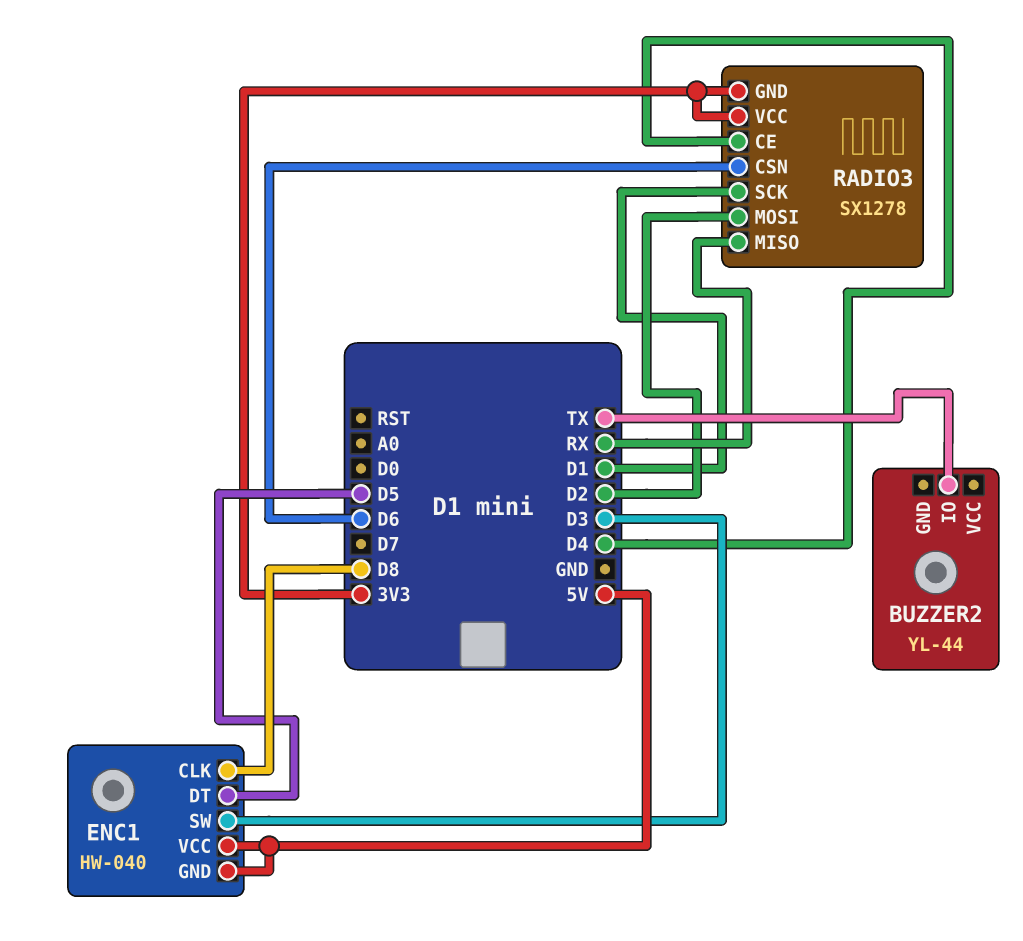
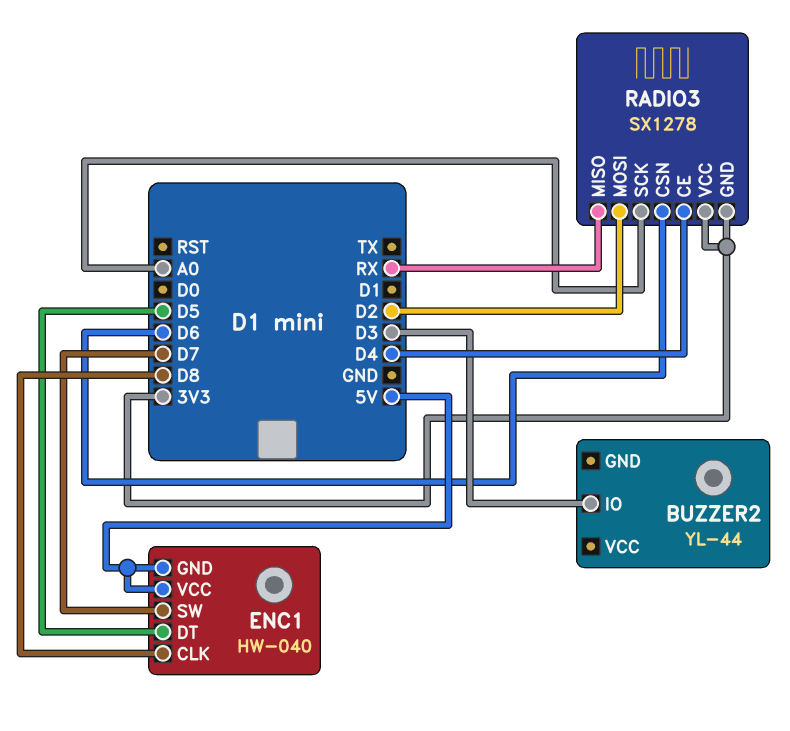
BUZZER2 pin IO: TX -> D3
ENC1 pin SW: D3 -> D7
RADIO3 pin SCK: D1 -> A0

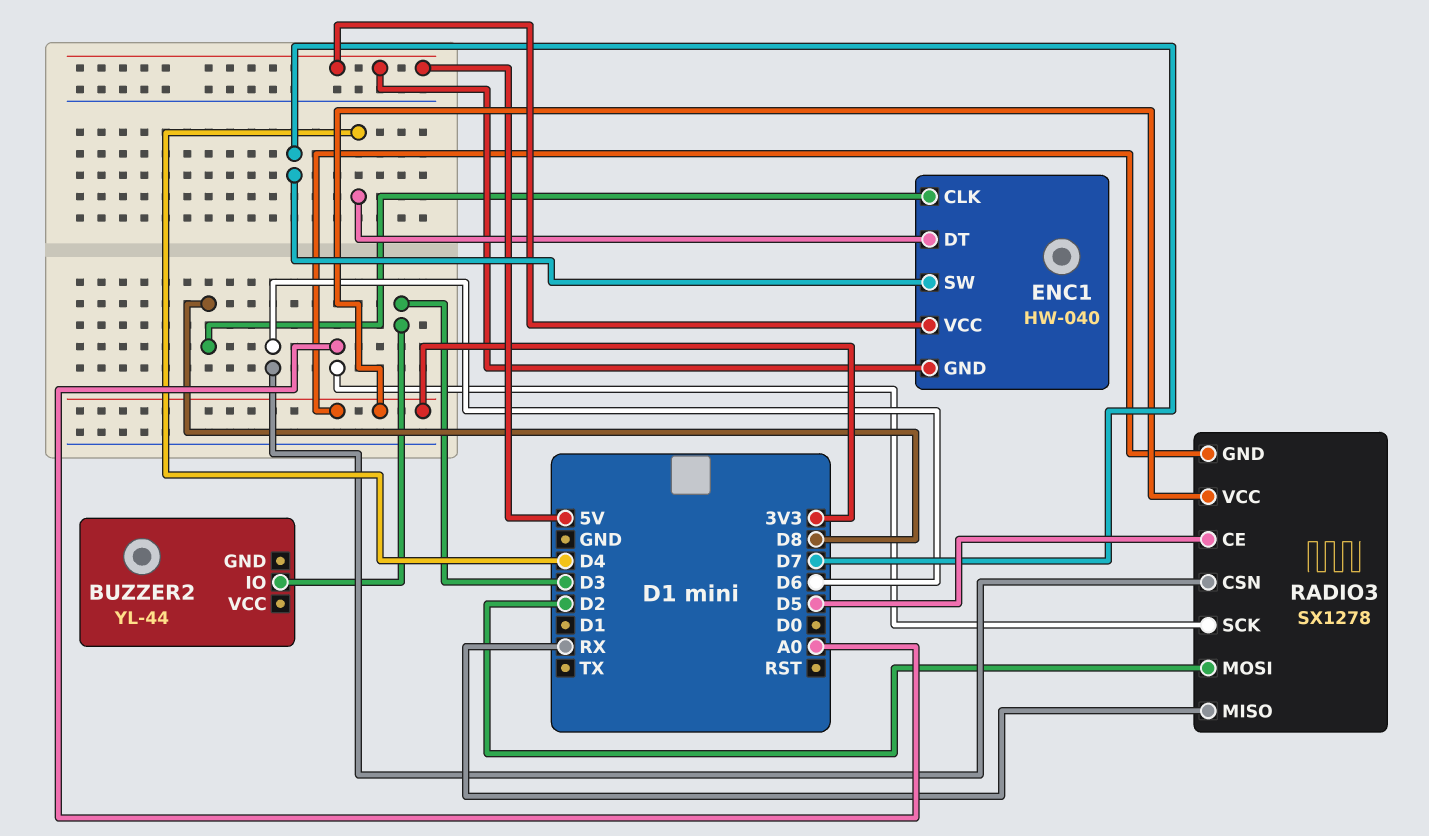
ENC1 pin DT: D5 -> D4
RADIO3 pin CE: D4 -> D5

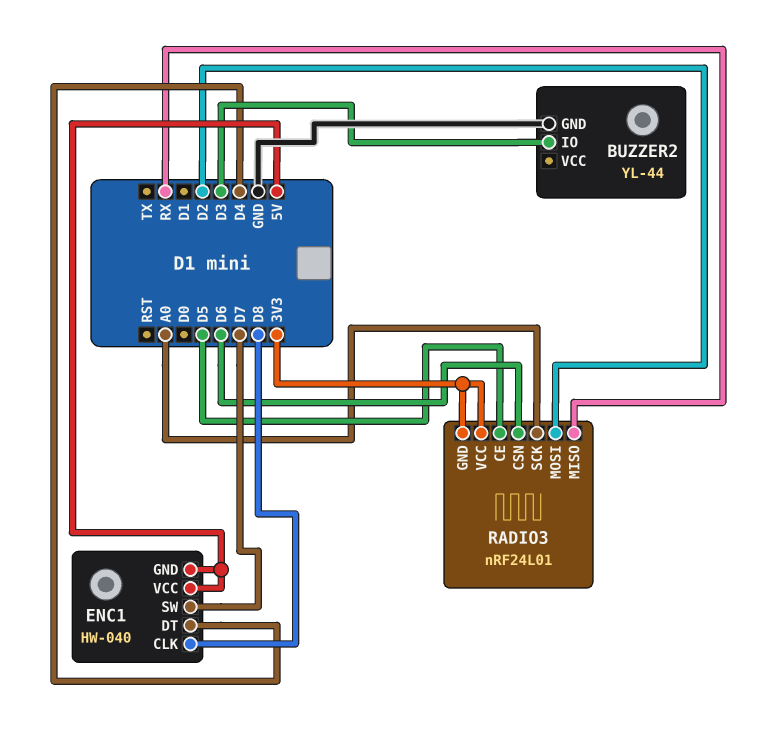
BUZZER2 pin GND: none -> GND
RADIO3: SX1278 -> nRF24L01

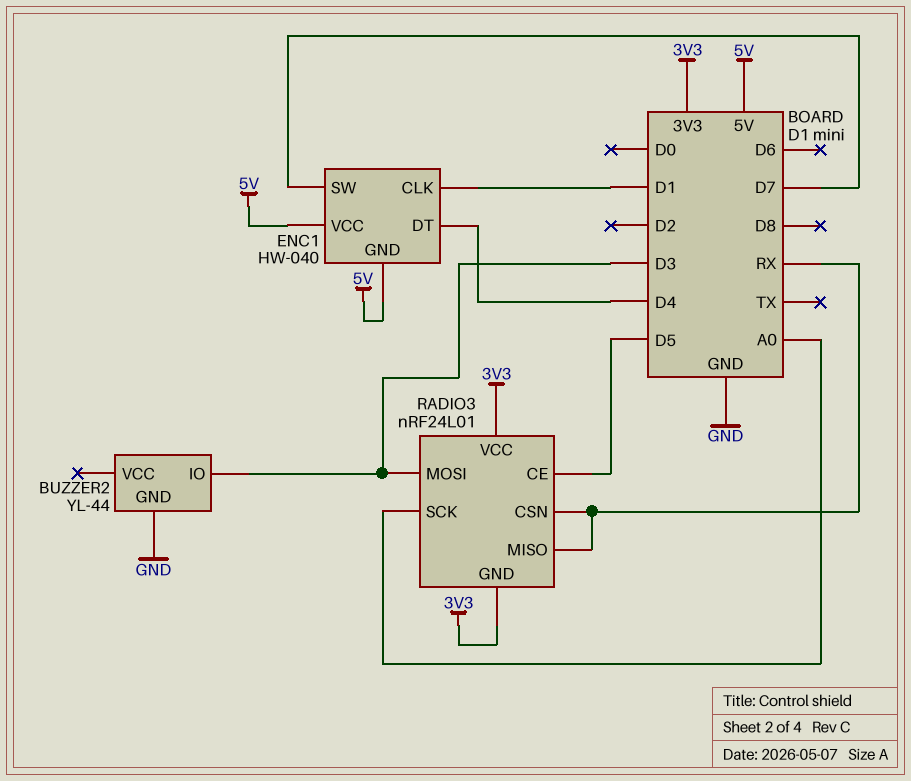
ENC1 pin CLK: D8 -> D1
RADIO3 pin CSN: D6 -> RX
RADIO3 pin MOSI: D2 -> D3

